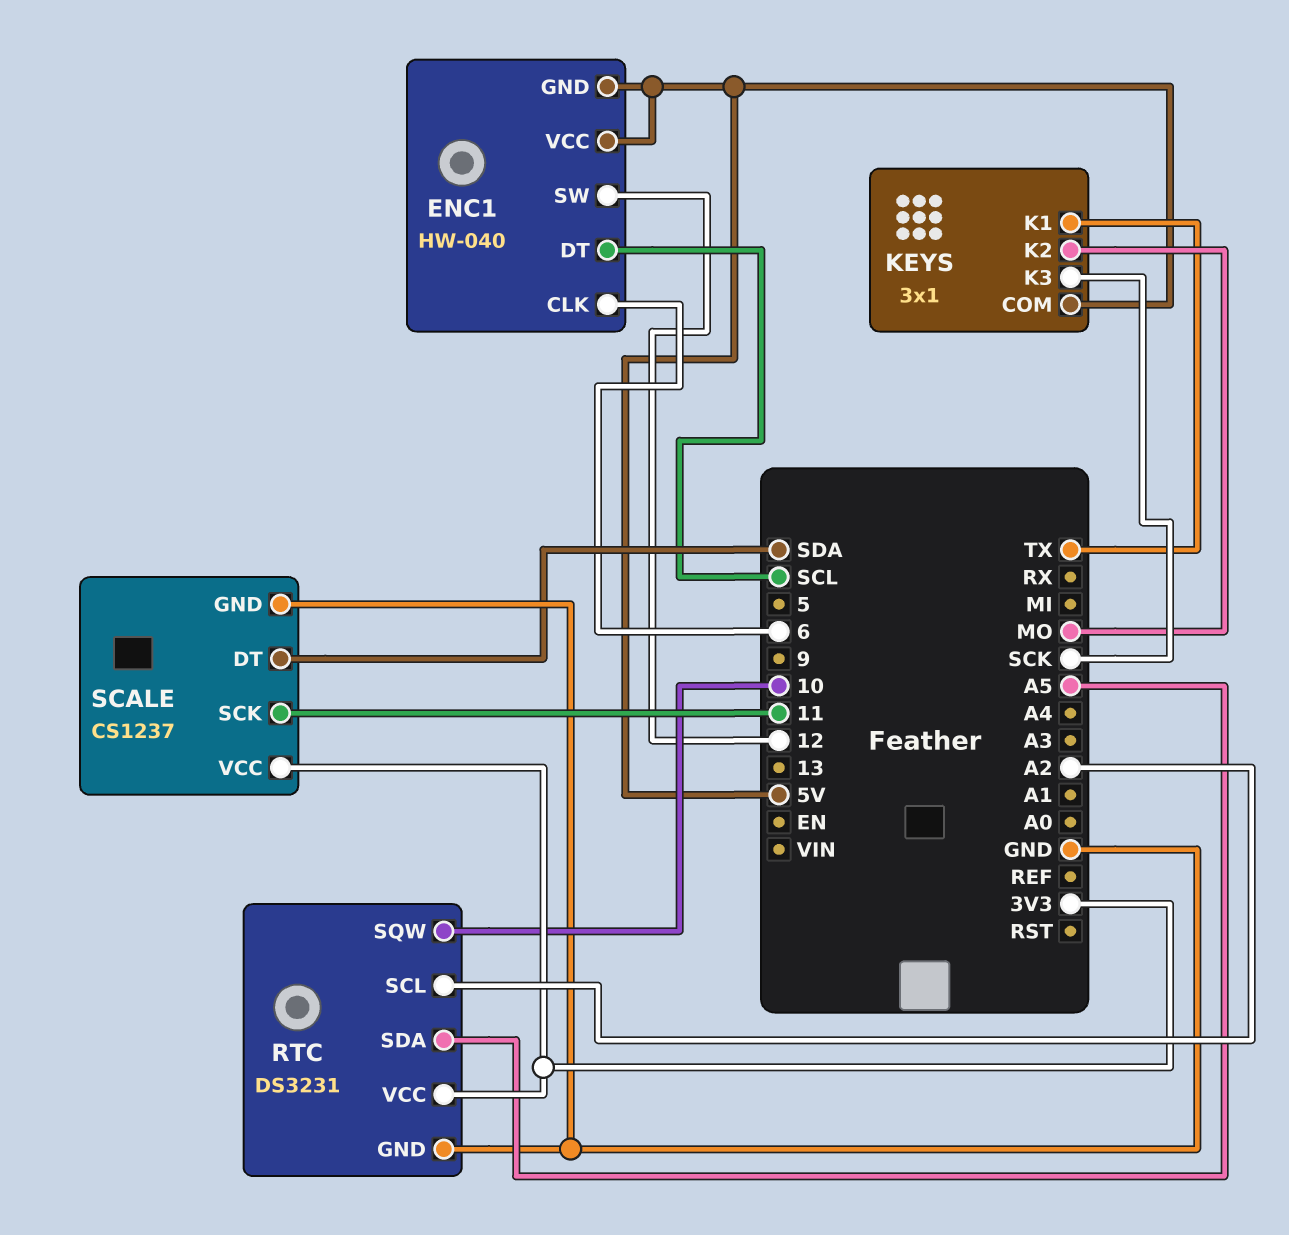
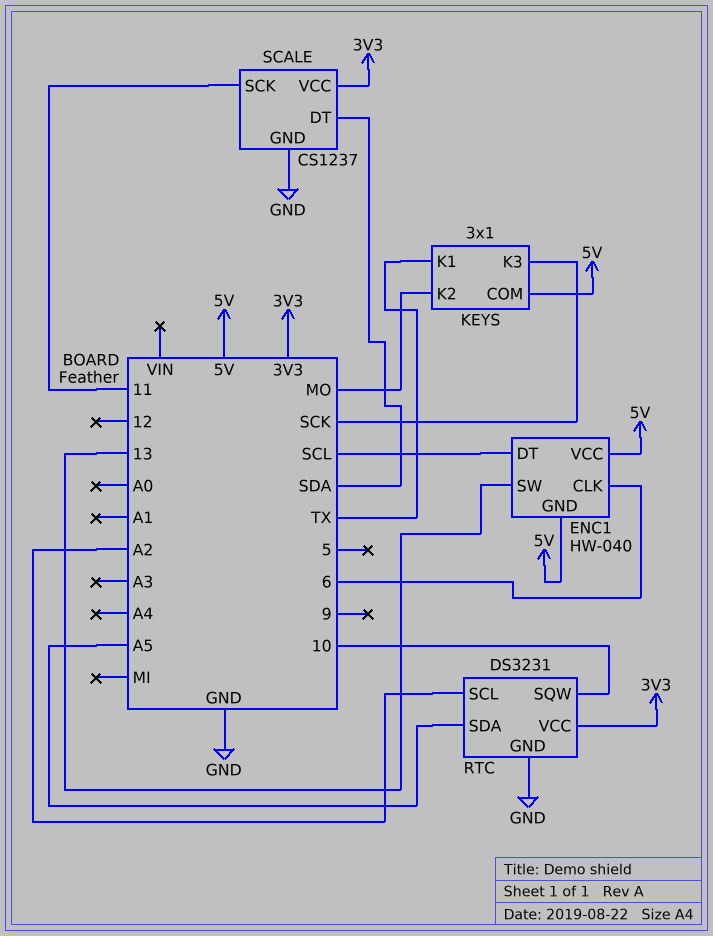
ENC1 pin SW: 12 -> 13

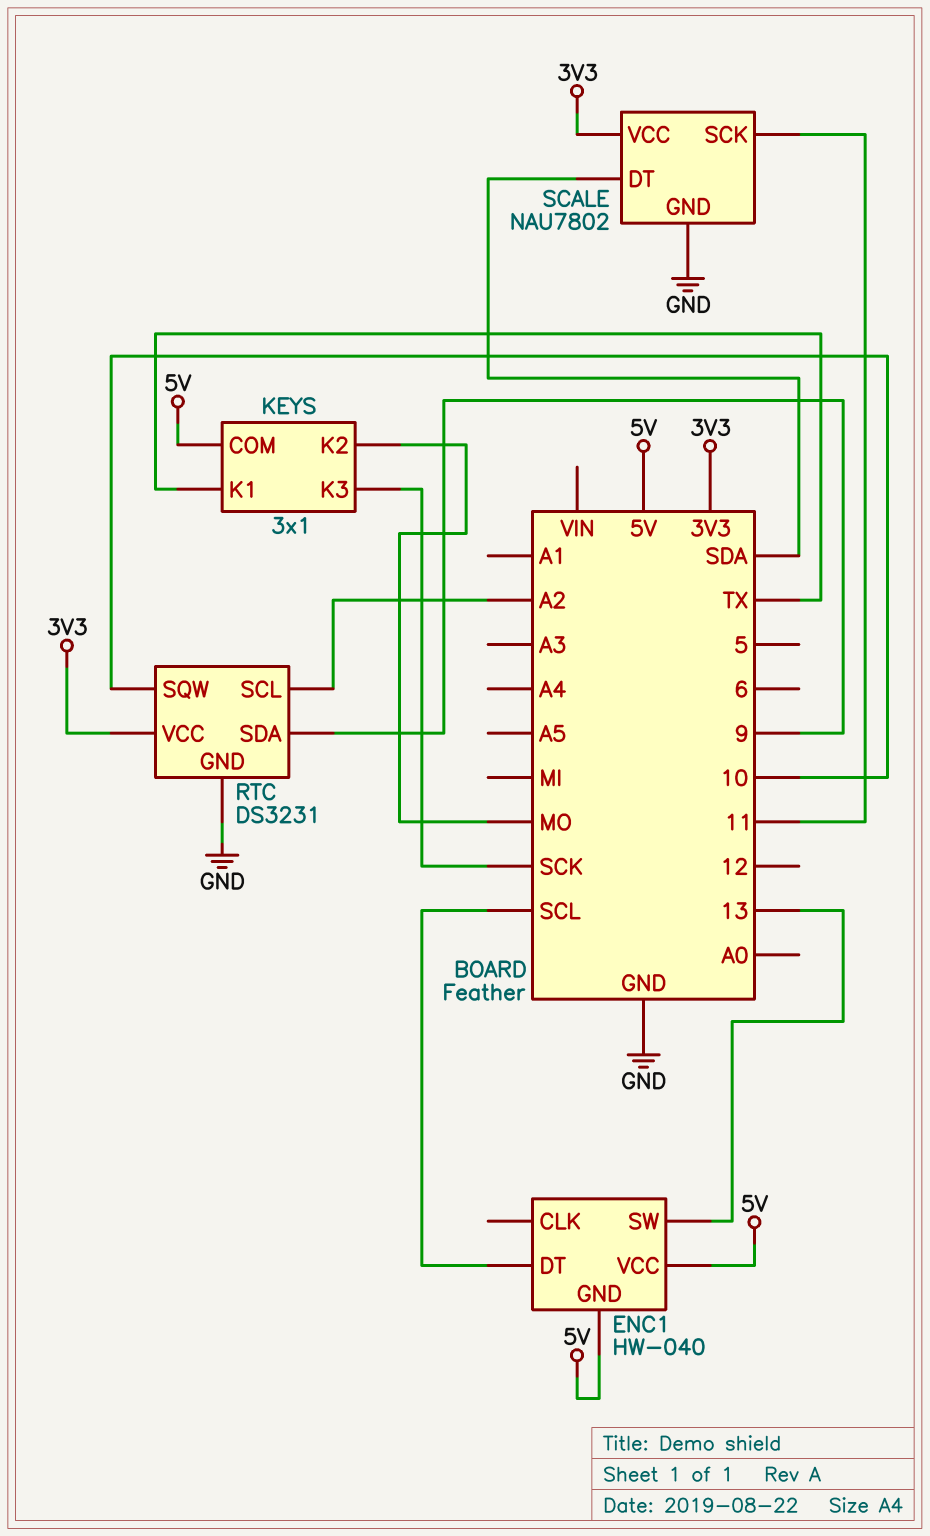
ENC1 pin CLK: 6 -> none
RTC pin SDA: A5 -> 9
SCALE: CS1237 -> NAU7802

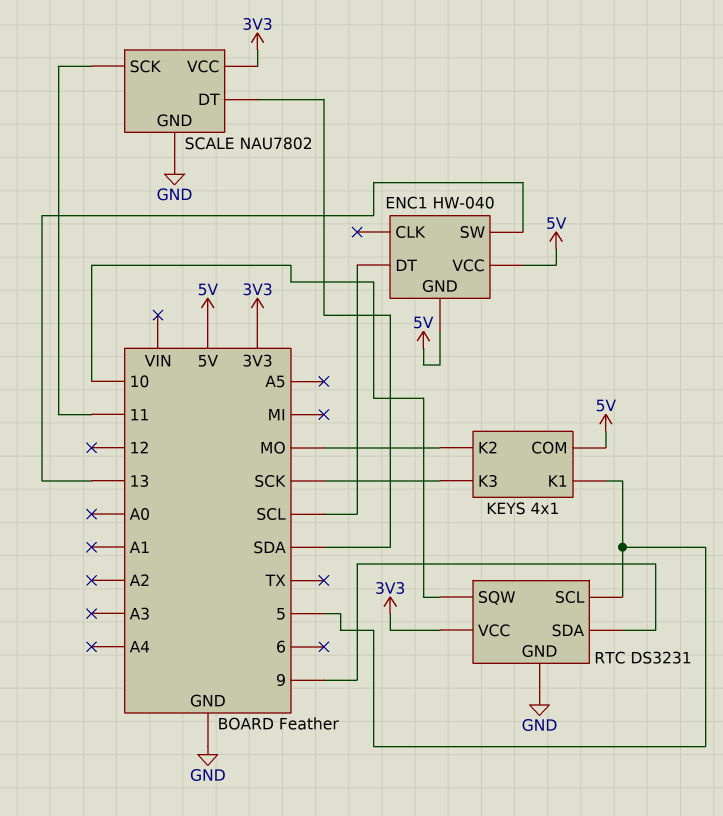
KEYS: 3x1 -> 4x1
KEYS pin K1: TX -> 5
RTC pin SCL: A2 -> 5

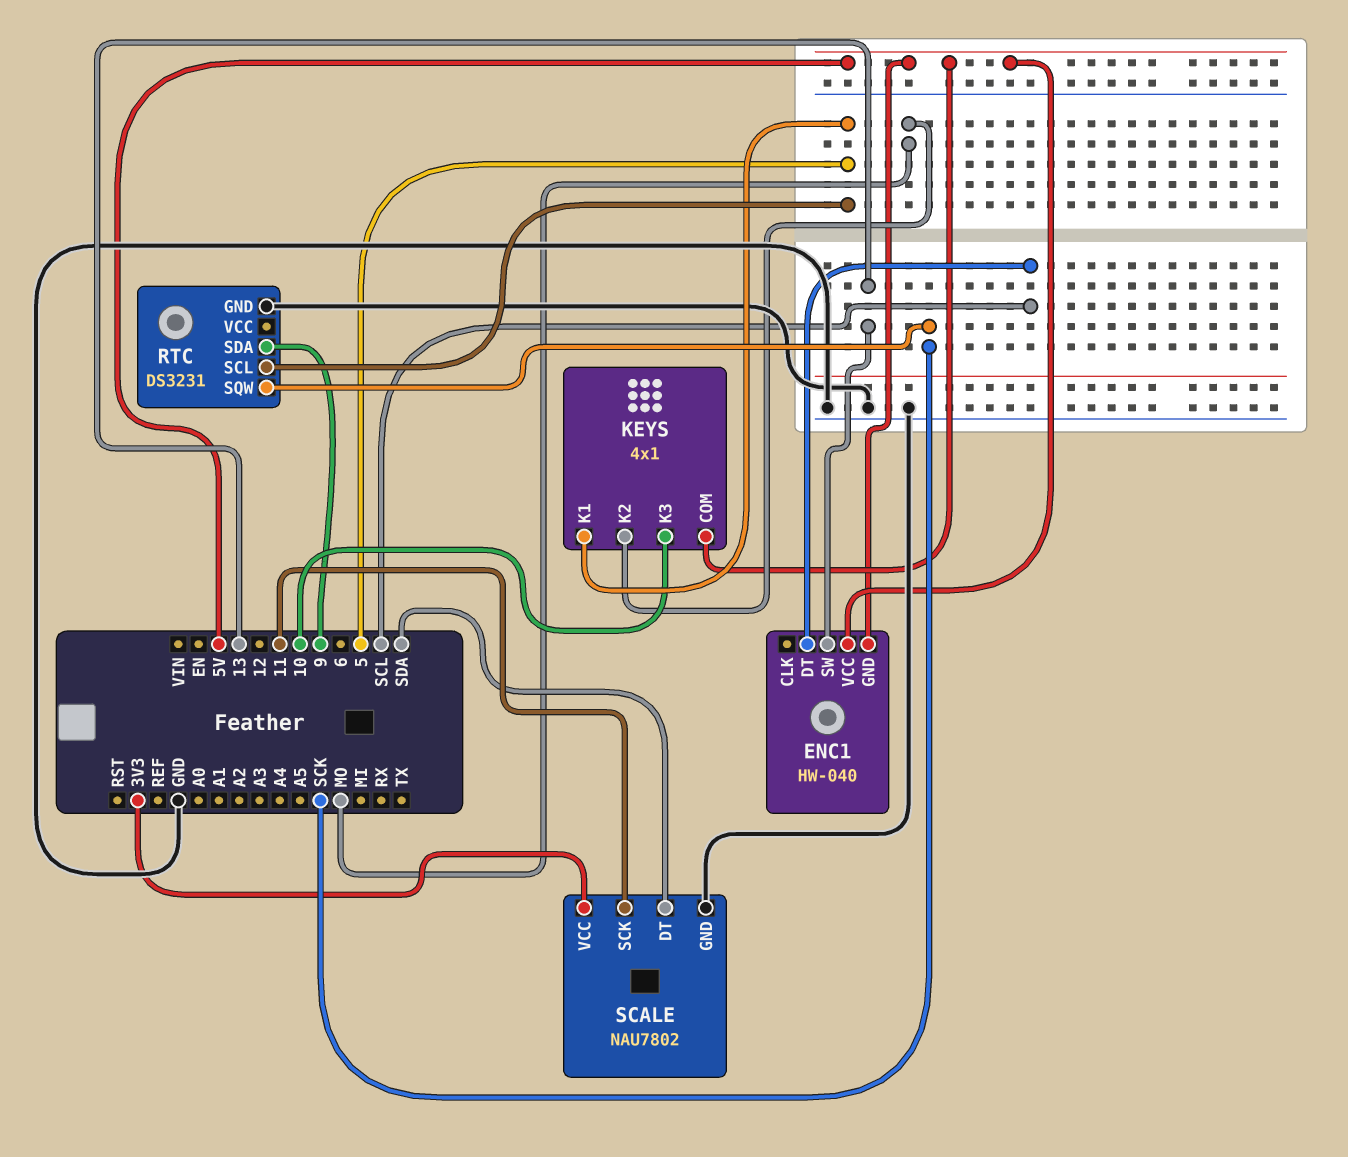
KEYS pin K3: SCK -> 10
RTC pin SQW: 10 -> SCK
RTC pin VCC: 3V3 -> none

